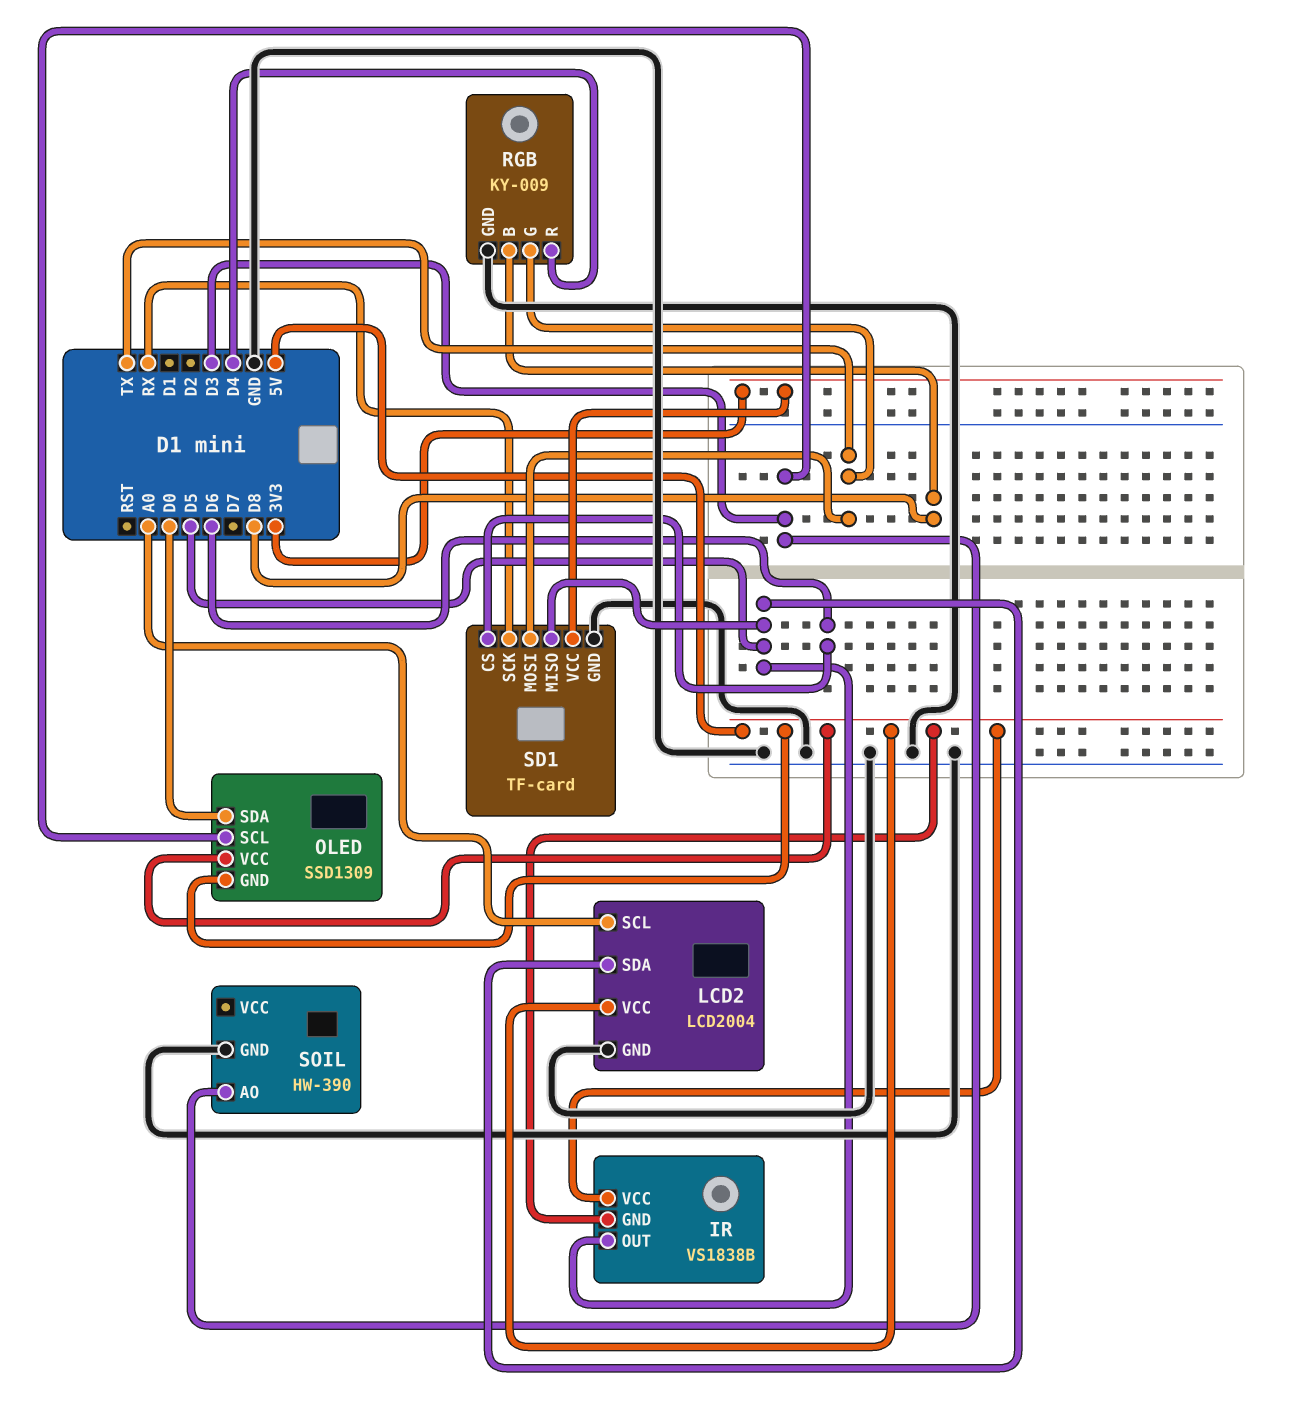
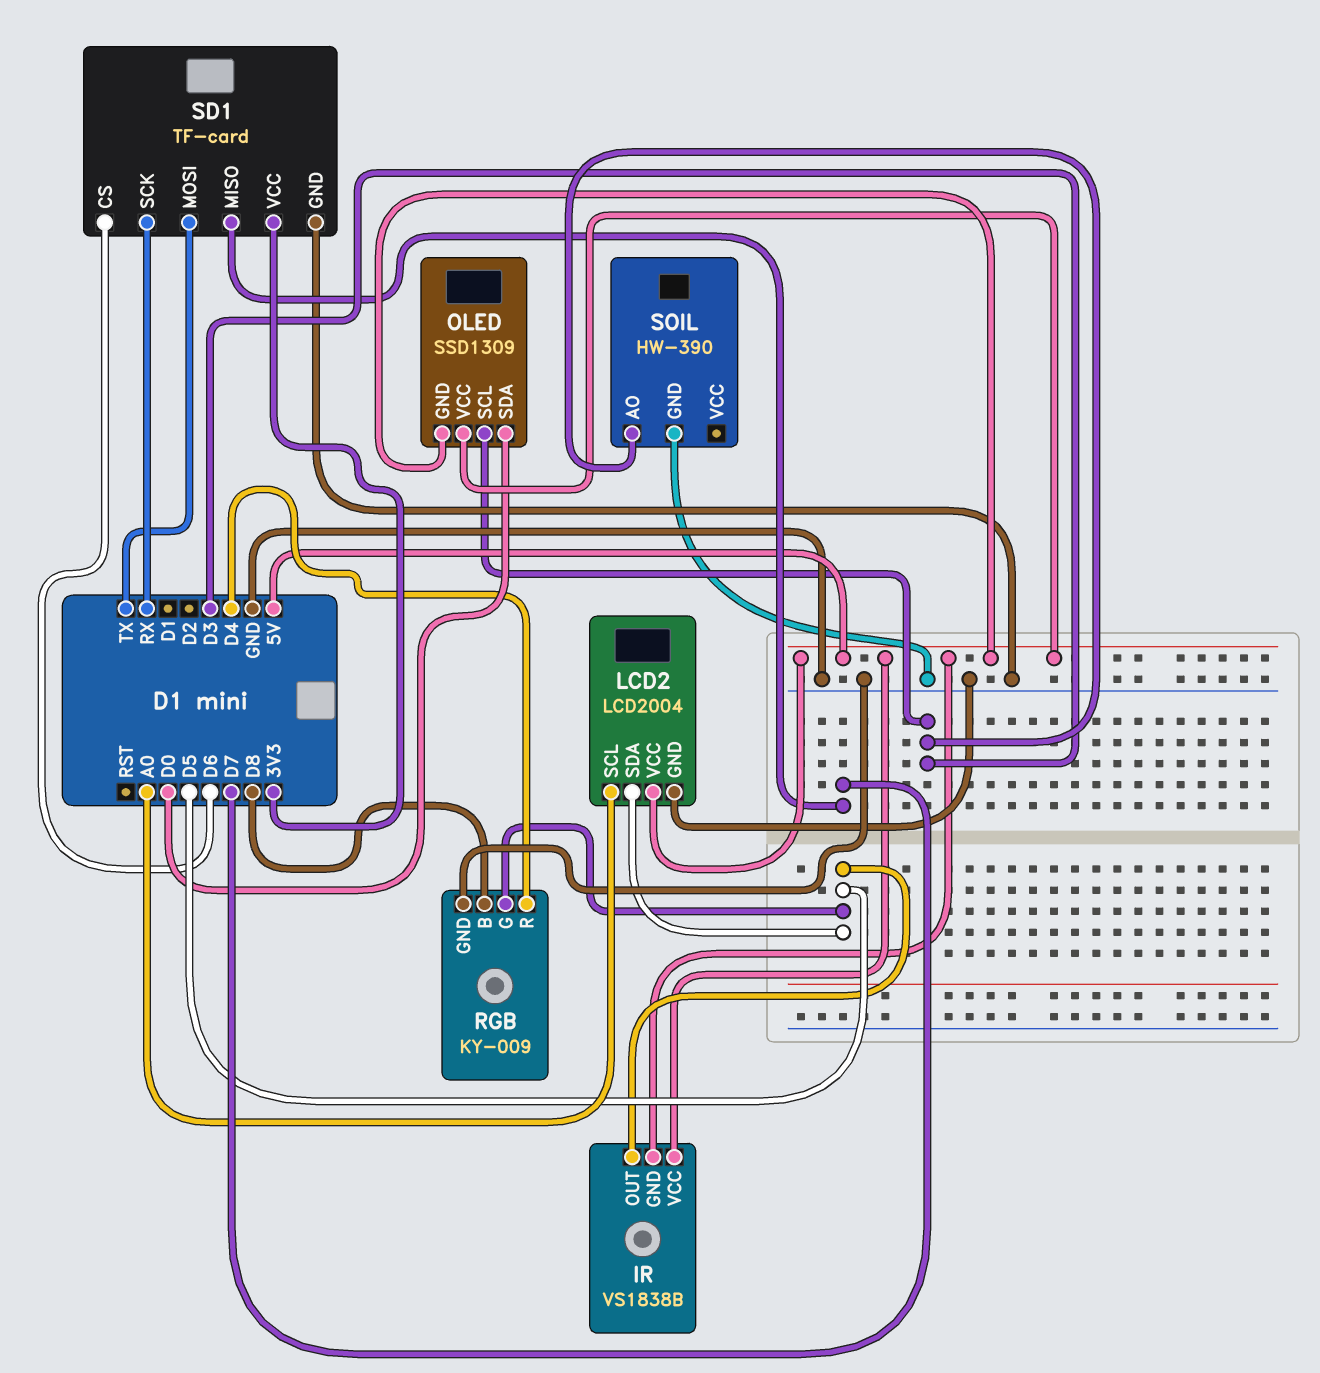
RGB pin G: TX -> D5
SD1 pin MISO: D5 -> D7

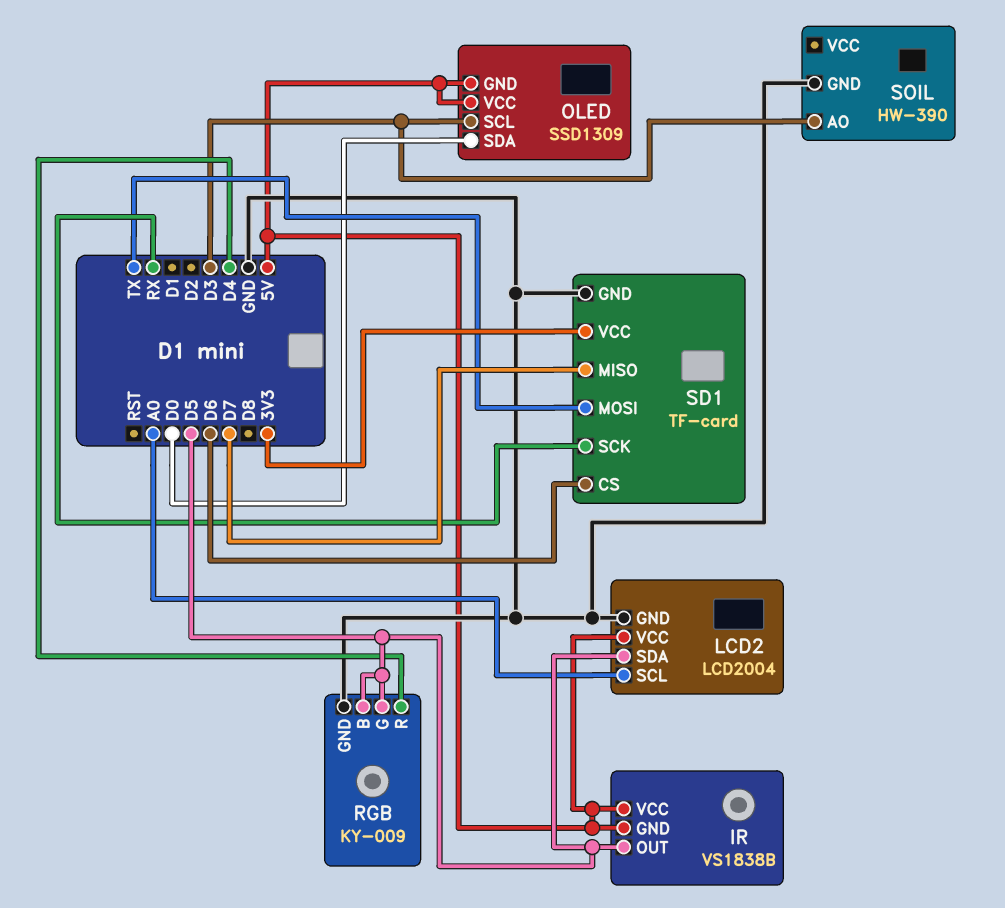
RGB pin B: D8 -> D5

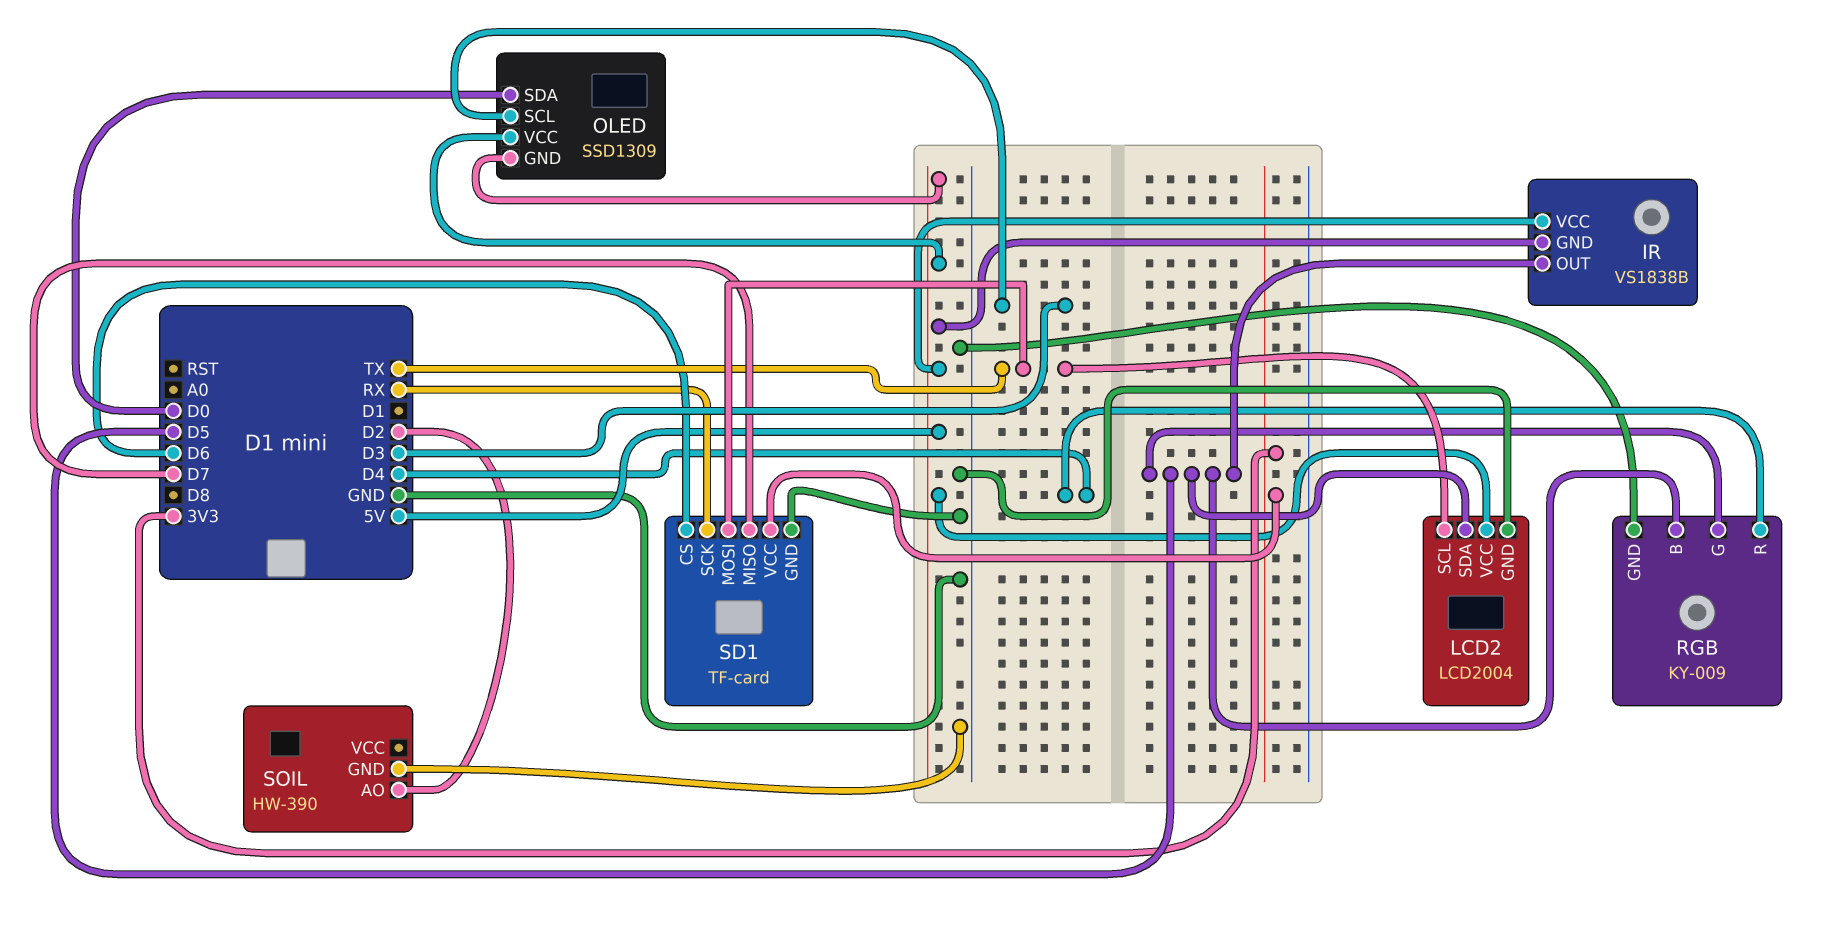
LCD2 pin SCL: A0 -> TX
SOIL pin AO: D3 -> D2

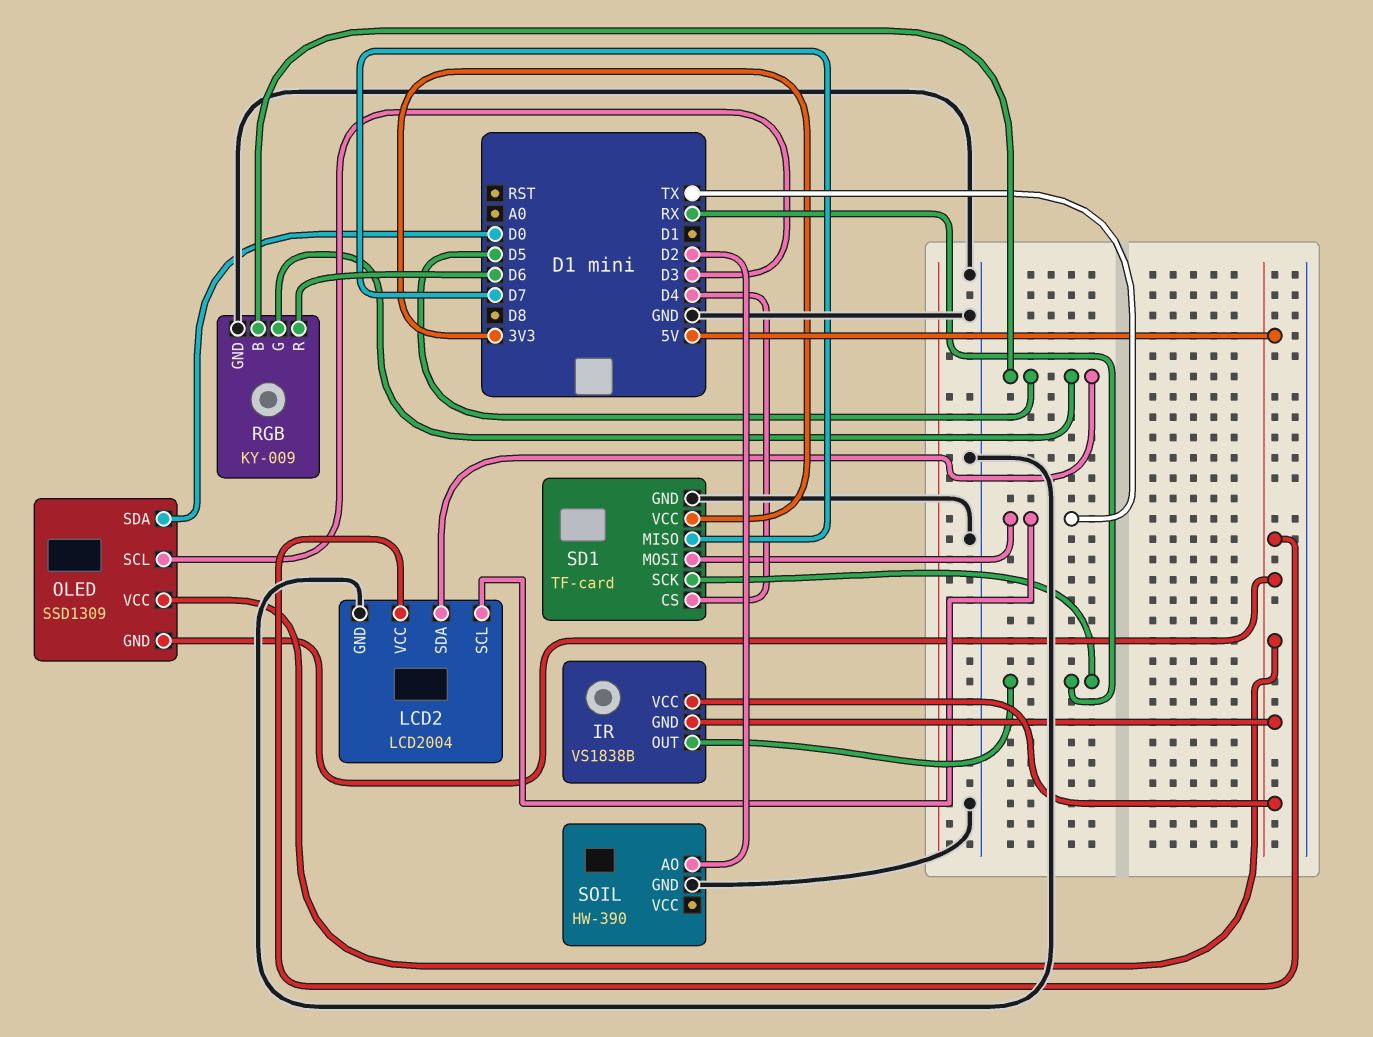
IR pin OUT: D5 -> RX
RGB pin R: D4 -> D6
SD1 pin CS: D6 -> D4

